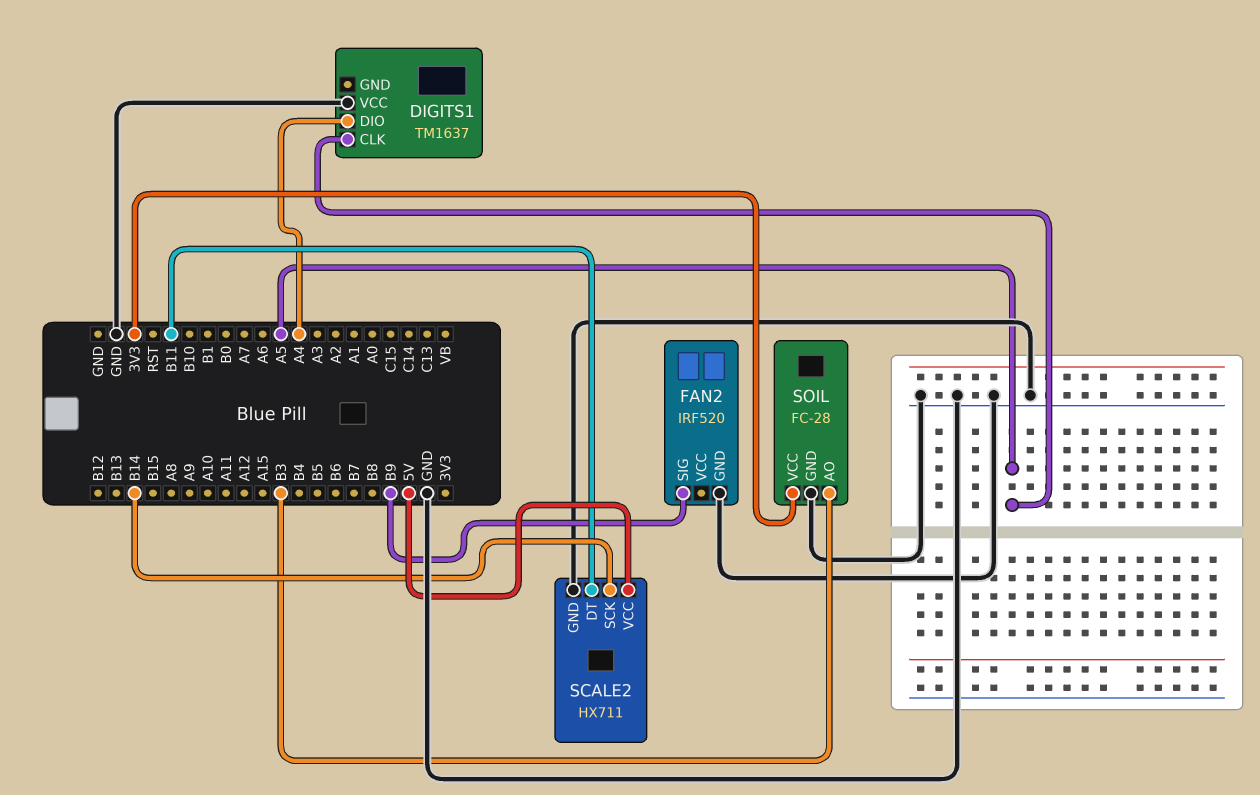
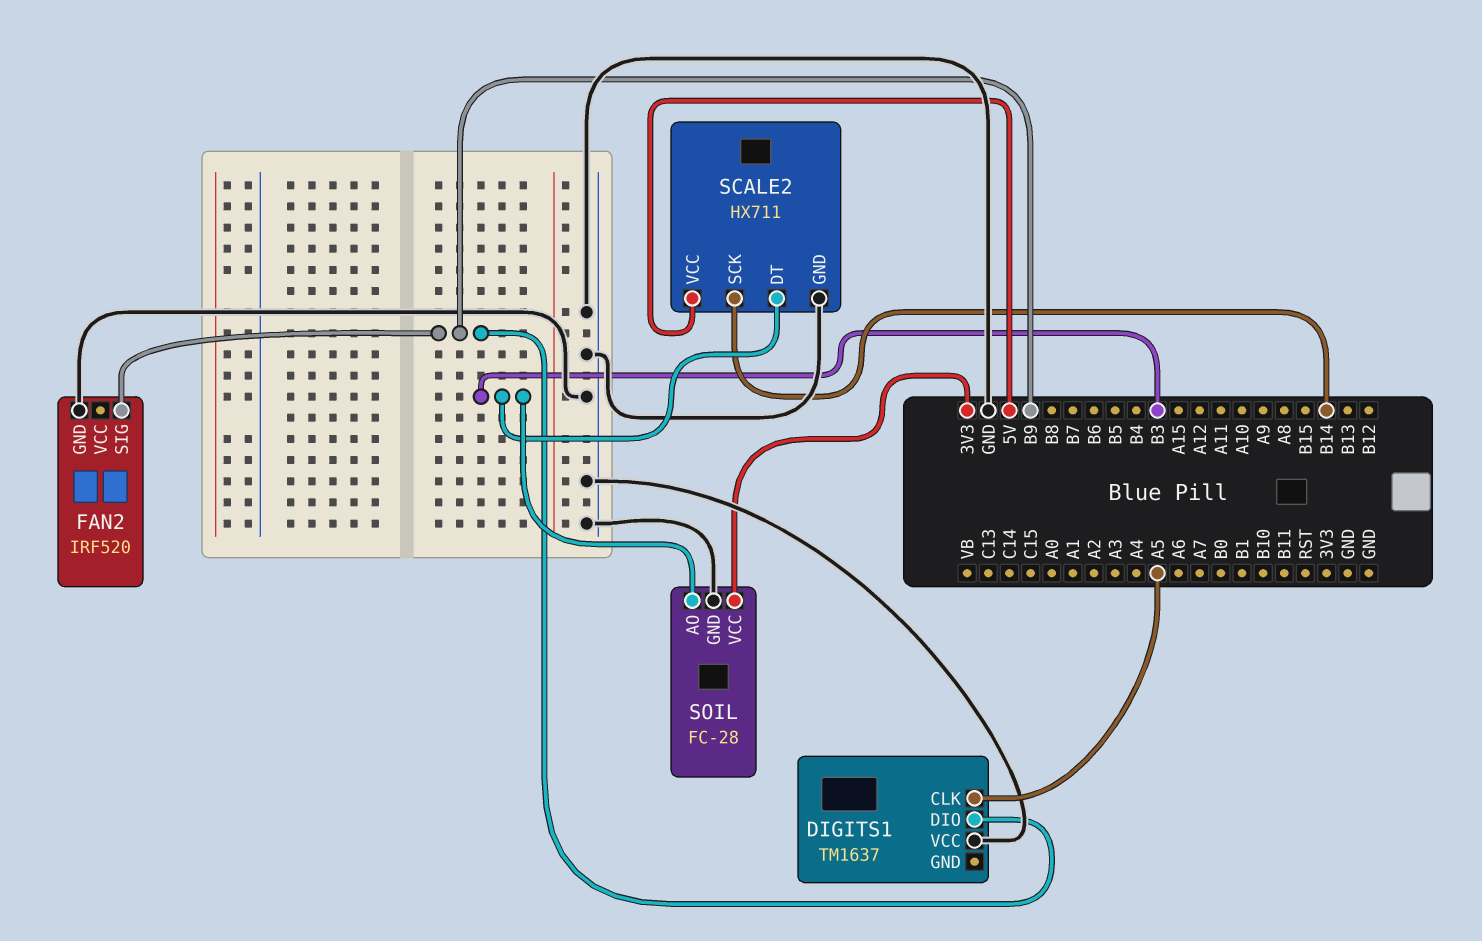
DIGITS1 pin DIO: A4 -> B9
SCALE2 pin DT: B11 -> B3

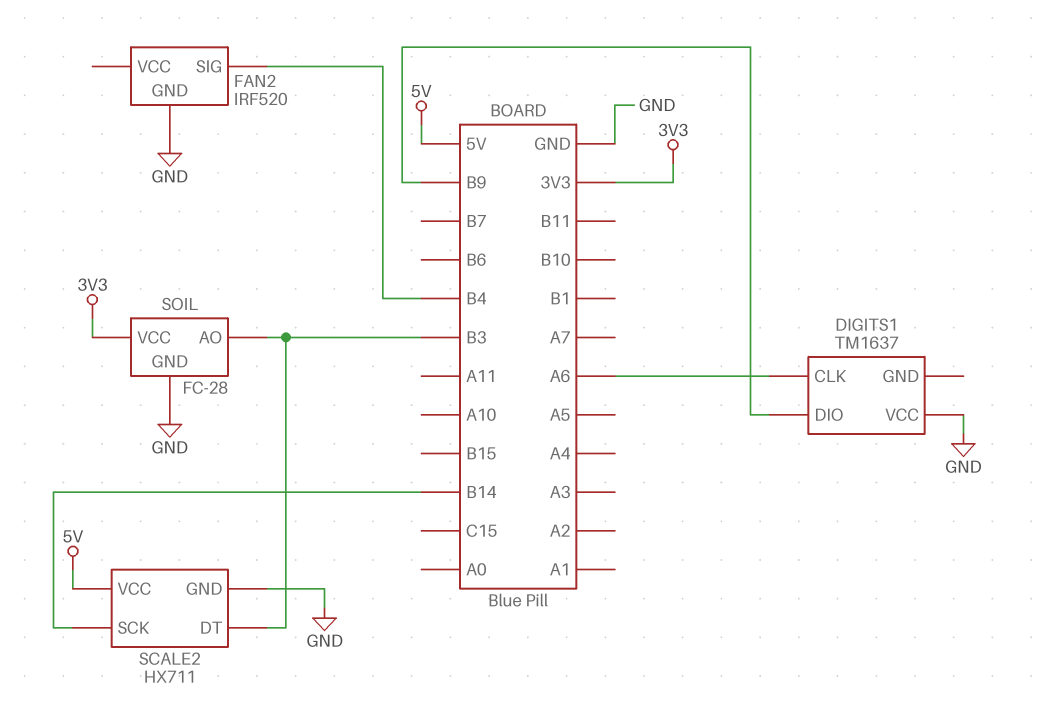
DIGITS1 pin CLK: A5 -> A6
FAN2 pin SIG: B9 -> B4

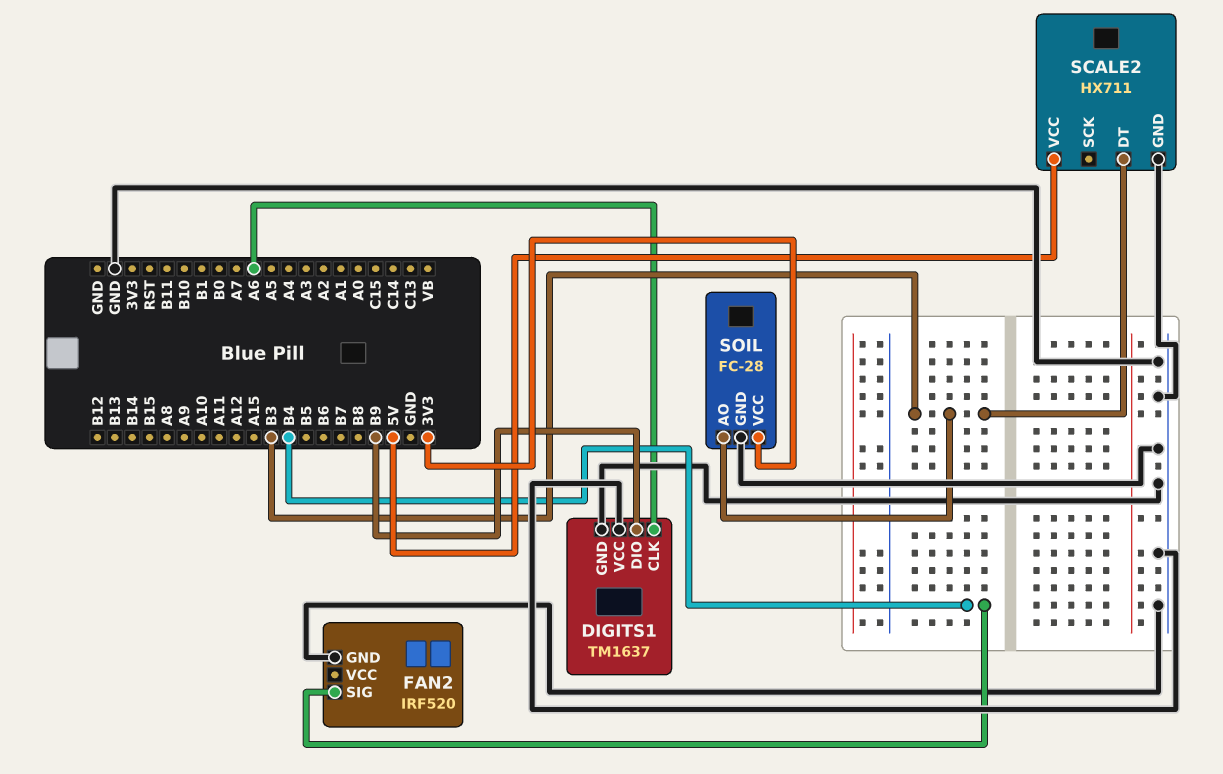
DIGITS1 pin GND: none -> GND
SCALE2 pin SCK: B14 -> none

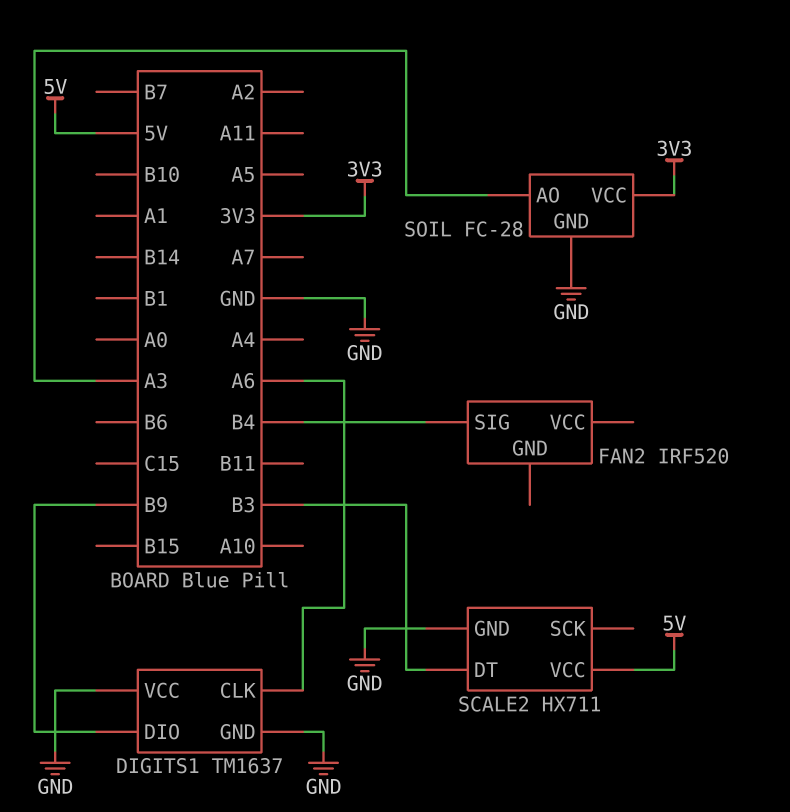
FAN2 pin GND: GND -> none
SOIL pin AO: B3 -> A3

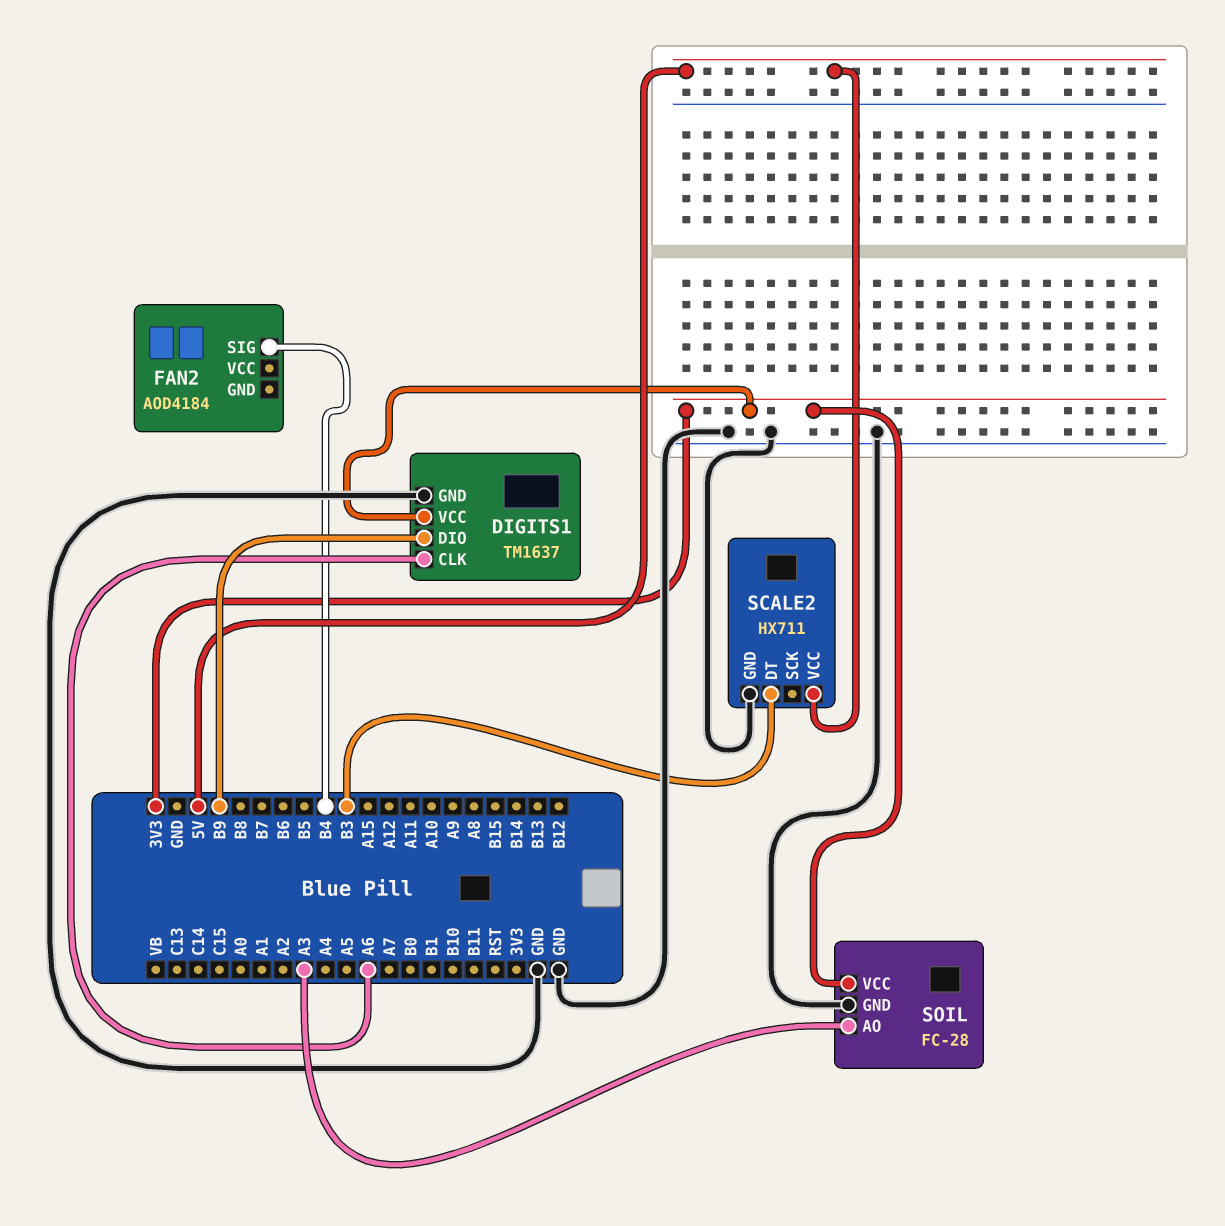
DIGITS1 pin VCC: GND -> 3V3
FAN2: IRF520 -> AOD4184

